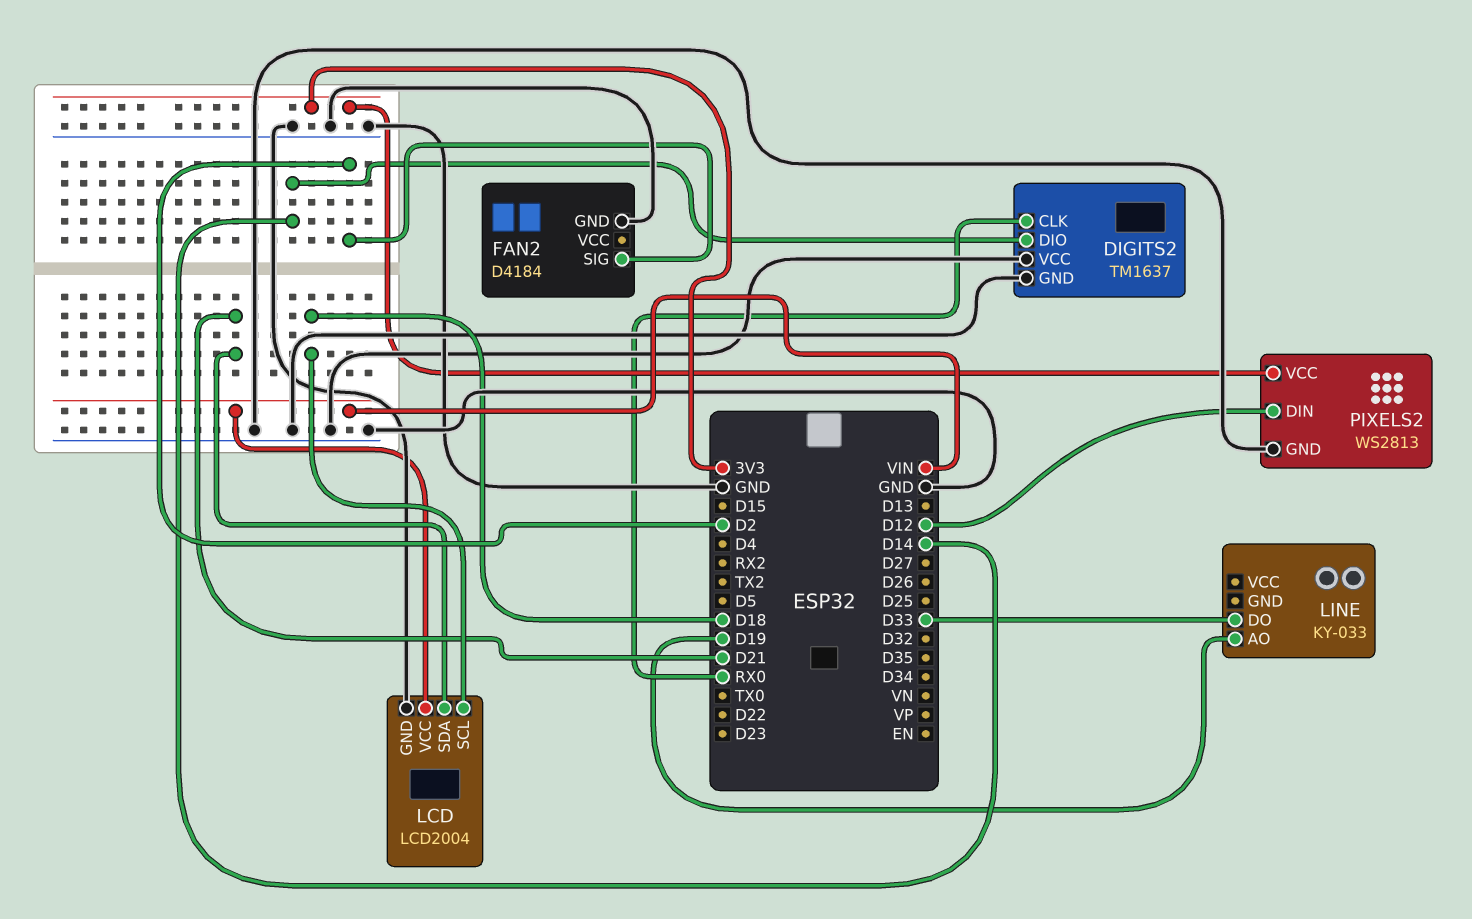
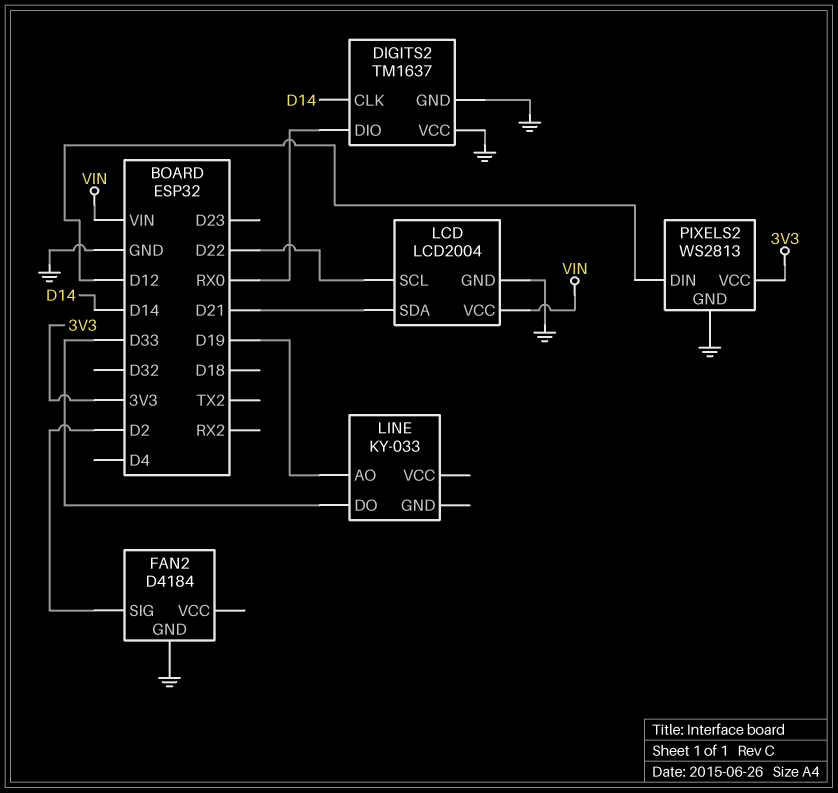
DIGITS2 pin CLK: RX0 -> D14
DIGITS2 pin DIO: D14 -> RX0
LCD pin SCL: D18 -> D22

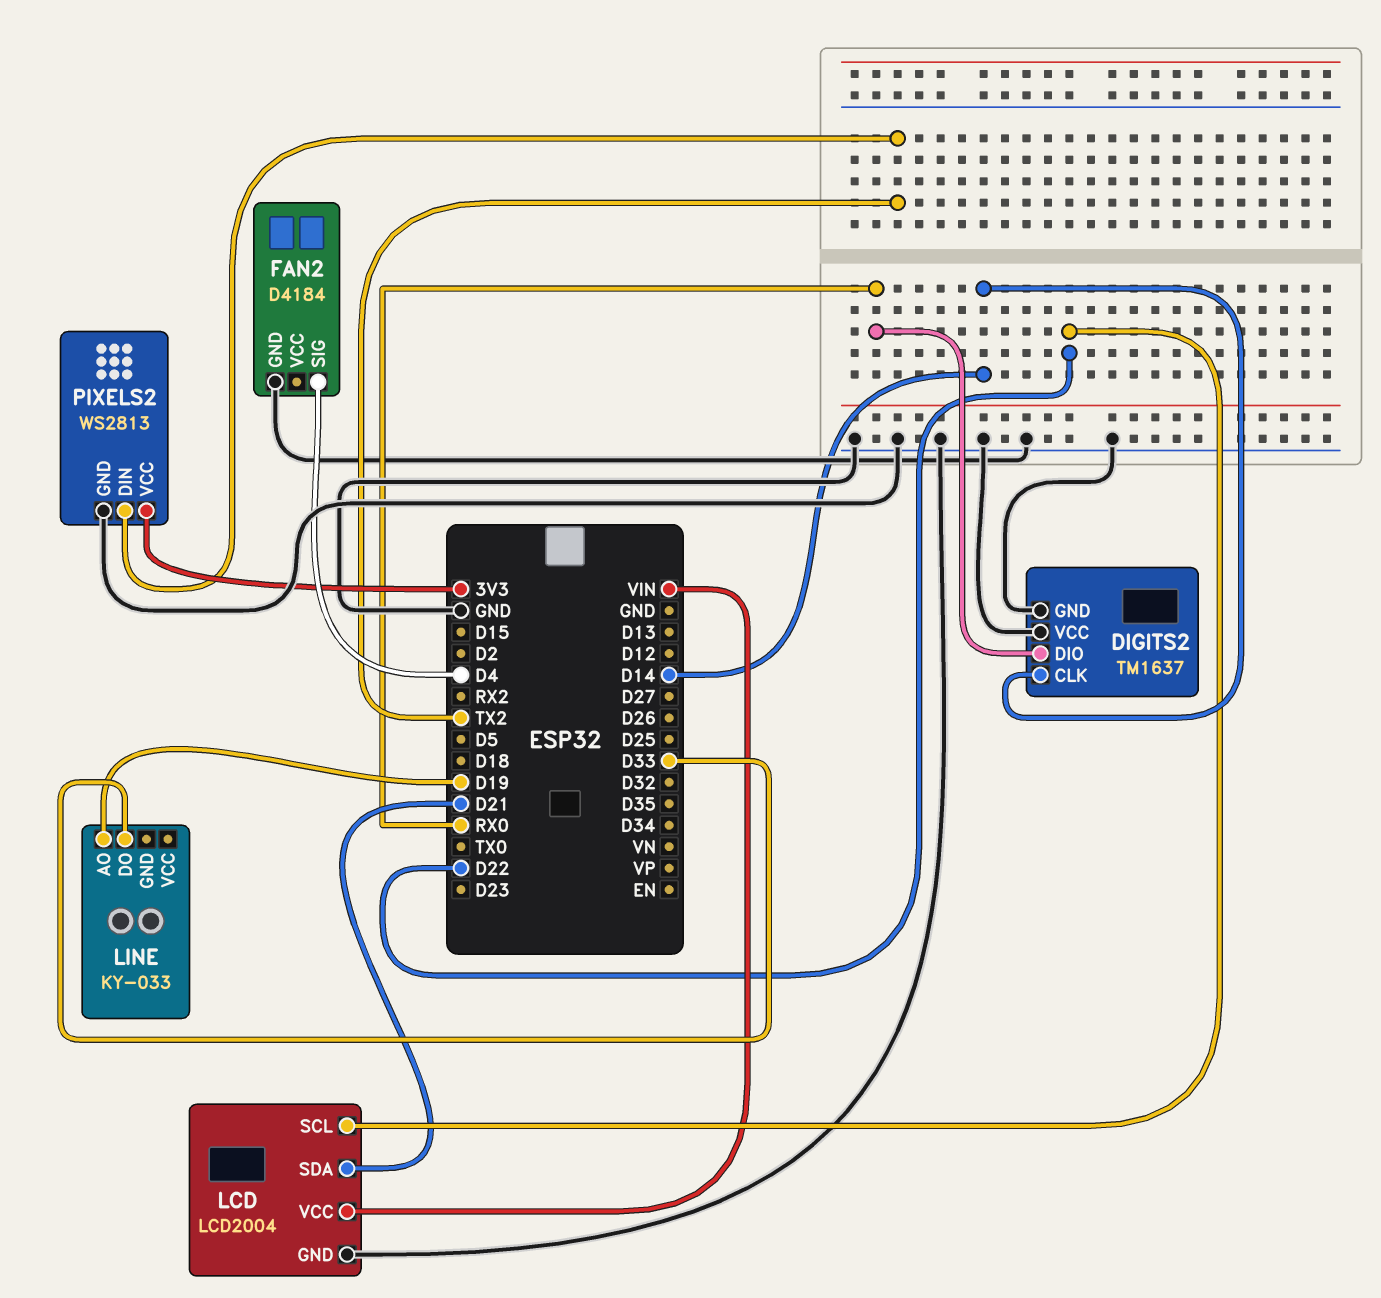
FAN2 pin SIG: D2 -> D4
PIXELS2 pin DIN: D12 -> TX2

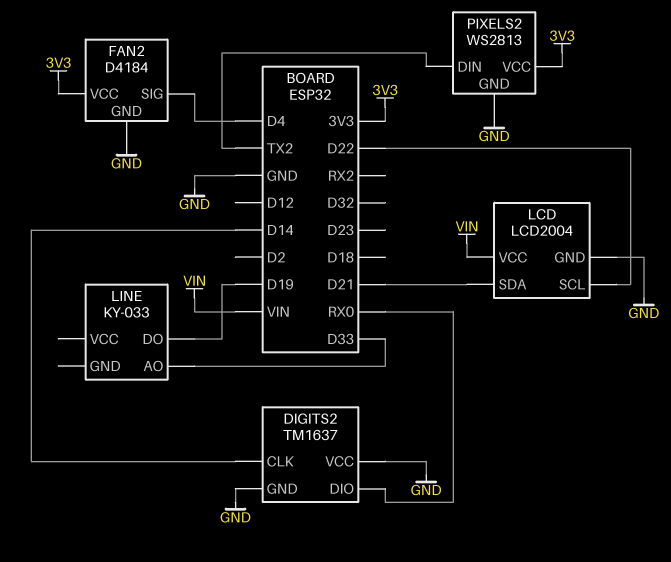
FAN2 pin VCC: none -> 3V3
LINE pin AO: D19 -> D33
LINE pin DO: D33 -> D19

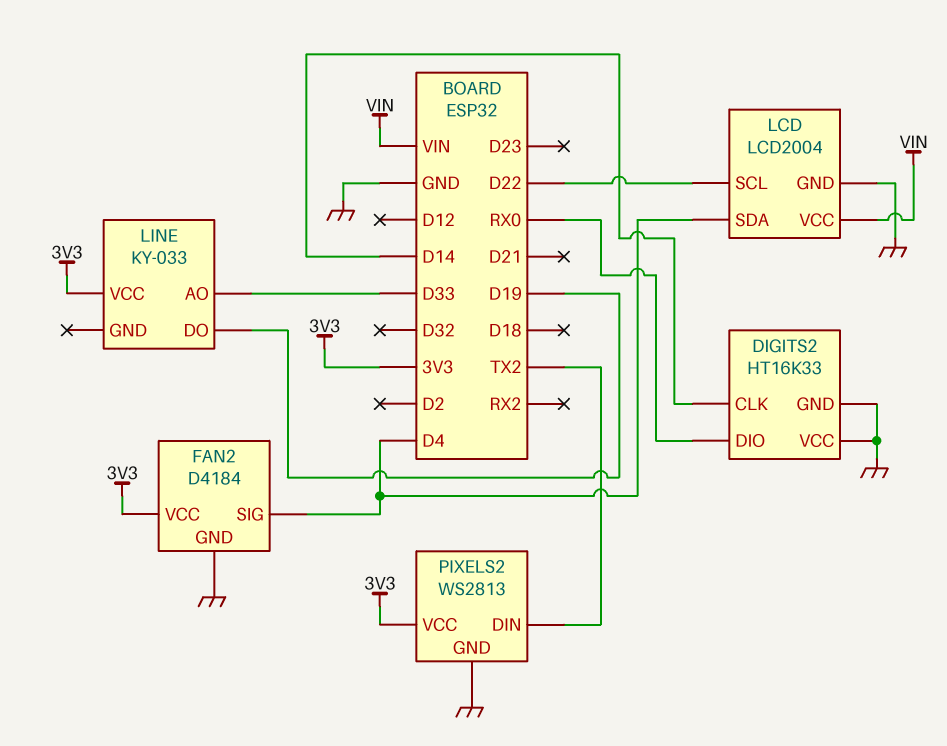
DIGITS2: TM1637 -> HT16K33
LCD pin SDA: D21 -> D4
LINE pin VCC: none -> 3V3

